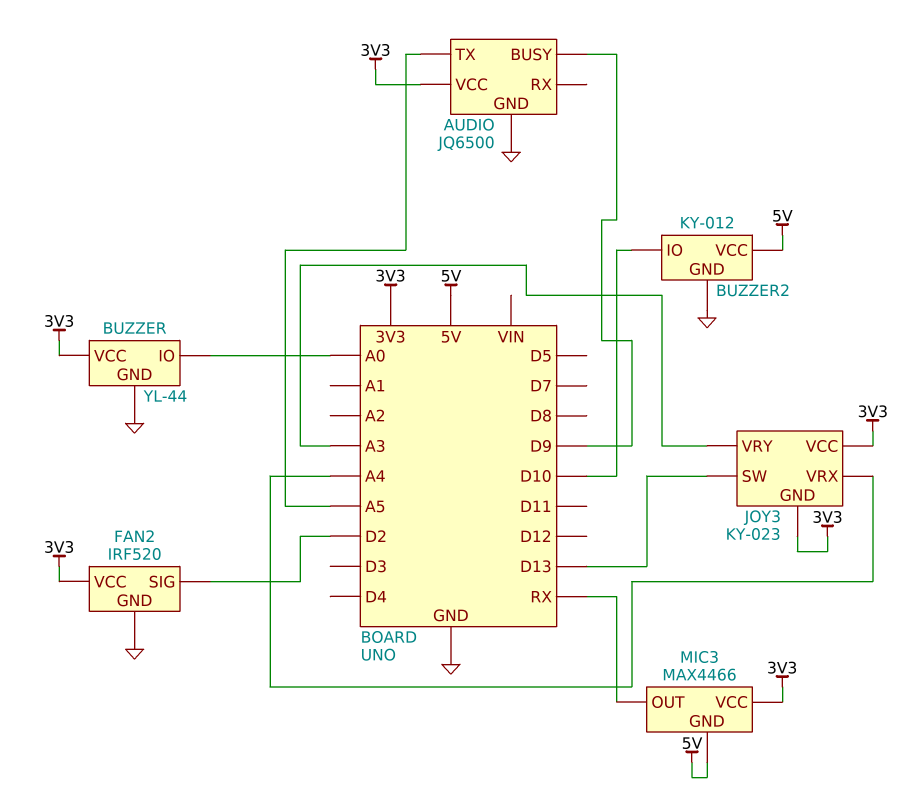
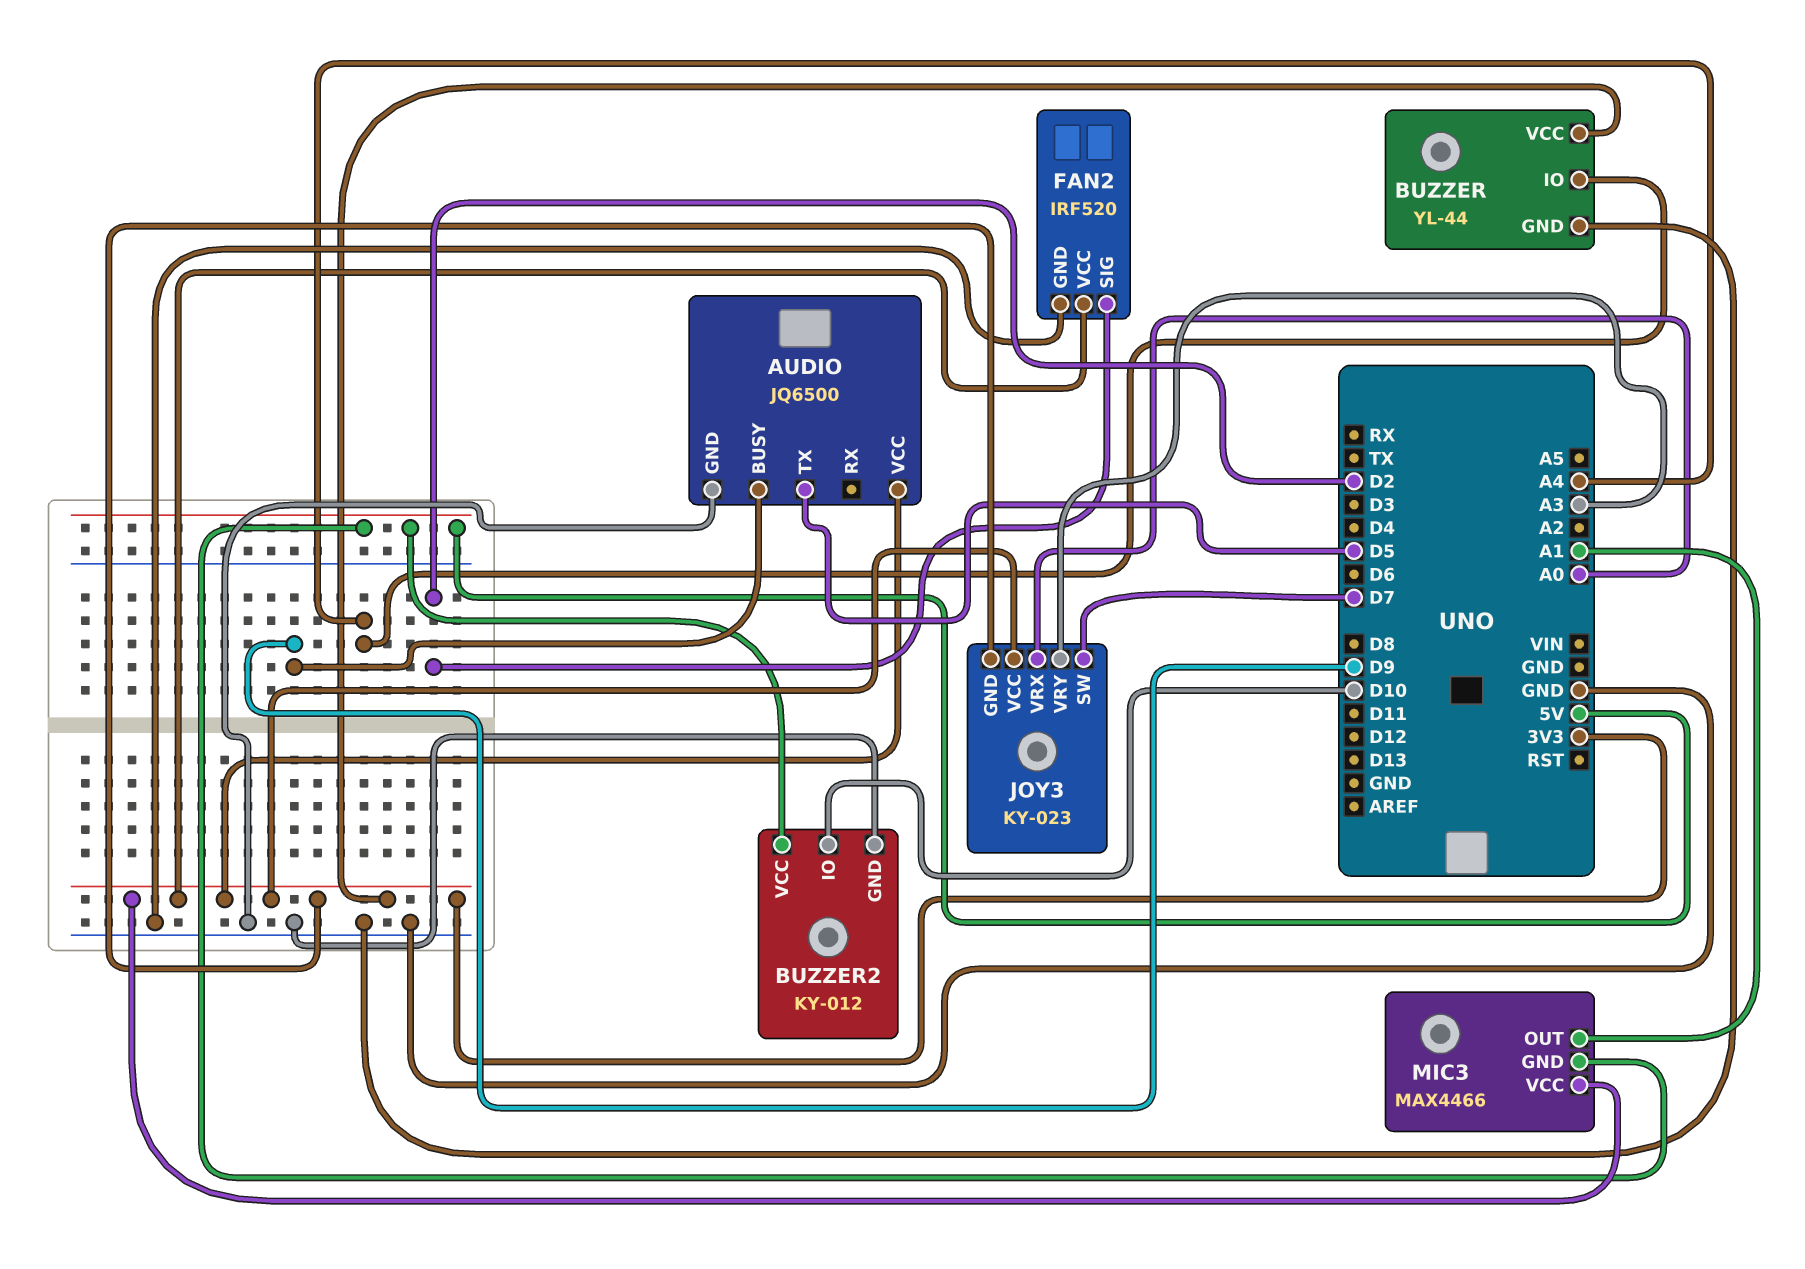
AUDIO pin TX: A5 -> D5
BUZZER pin IO: A0 -> A4
JOY3 pin SW: D13 -> D7
JOY3 pin VRX: A4 -> A0
MIC3 pin OUT: RX -> A1

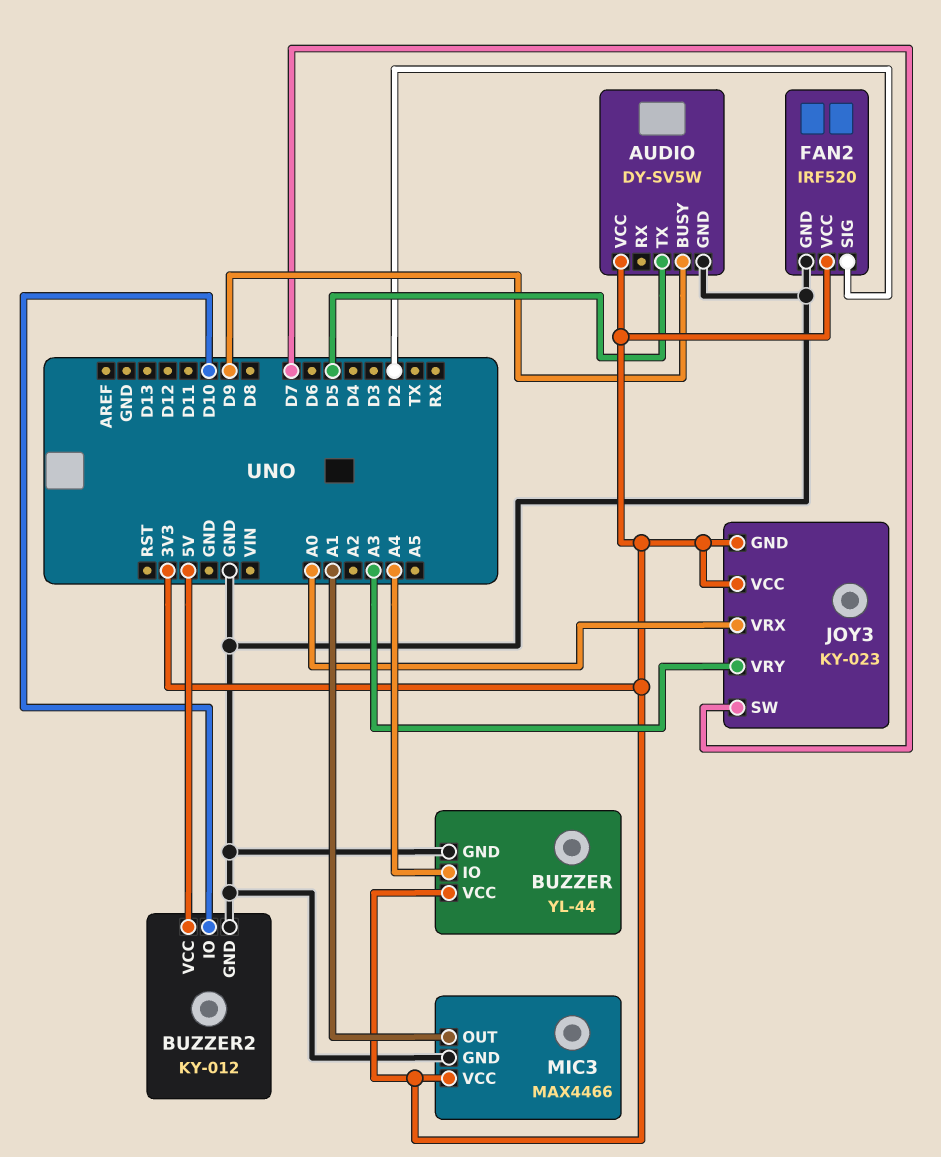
AUDIO: JQ6500 -> DY-SV5W
MIC3 pin GND: 5V -> GND

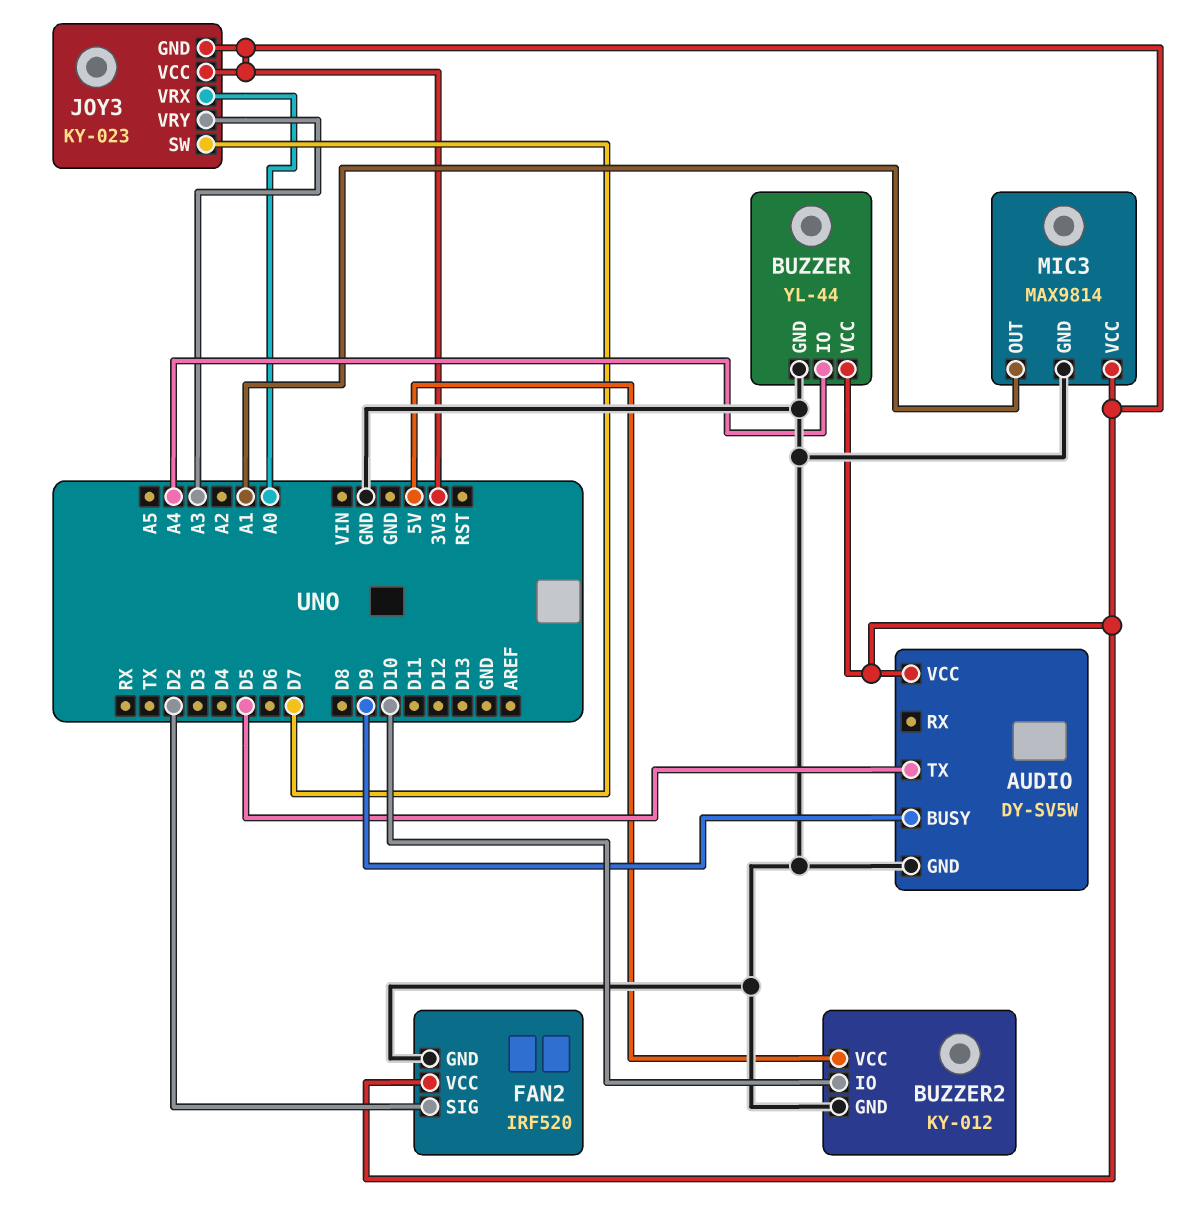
MIC3: MAX4466 -> MAX9814

